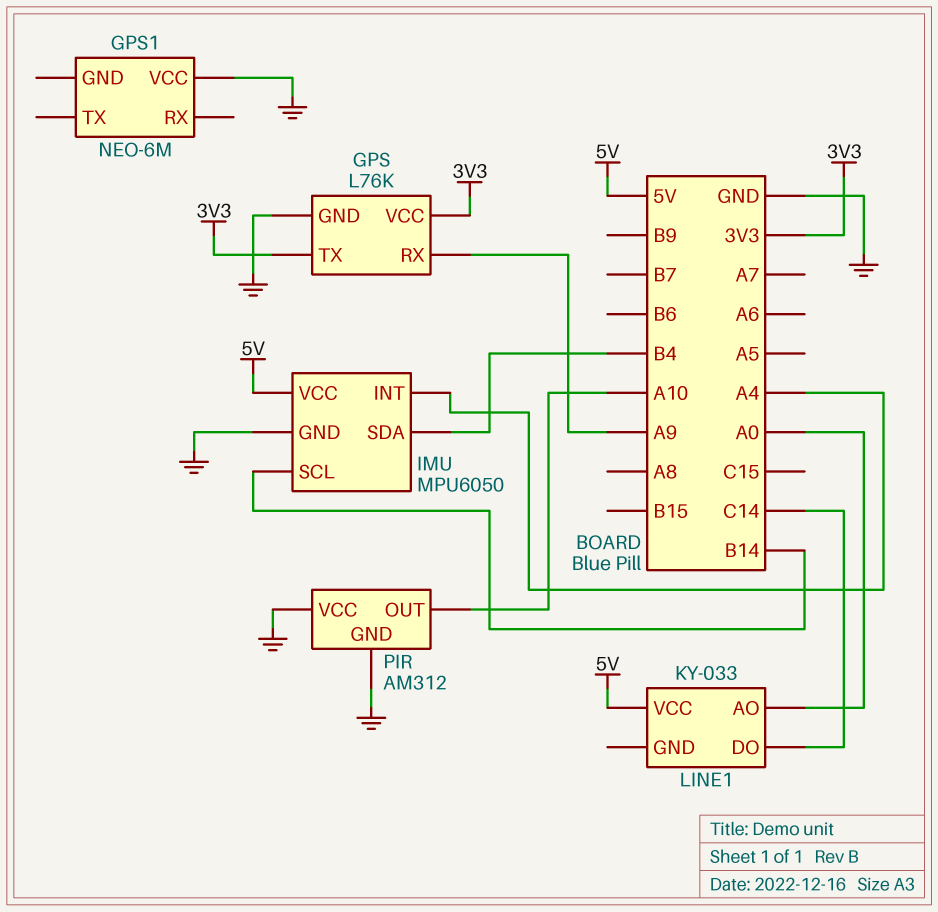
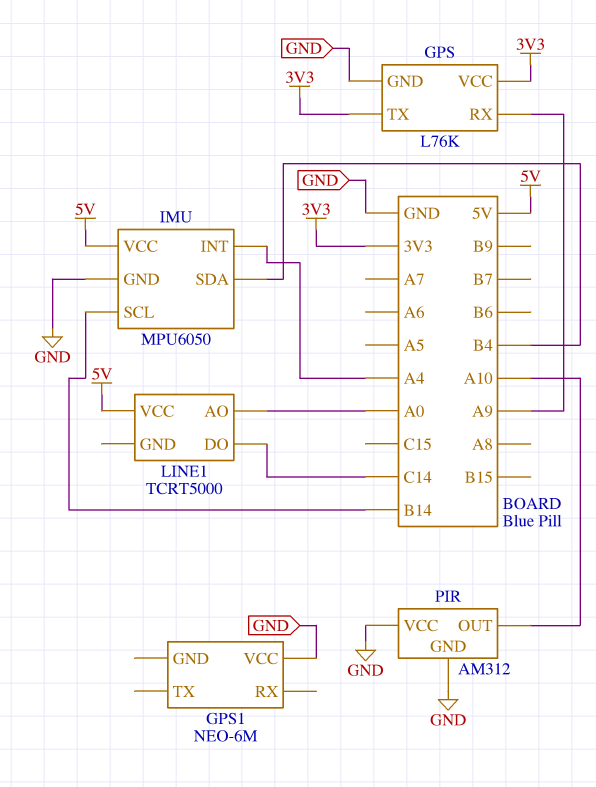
LINE1: KY-033 -> TCRT5000

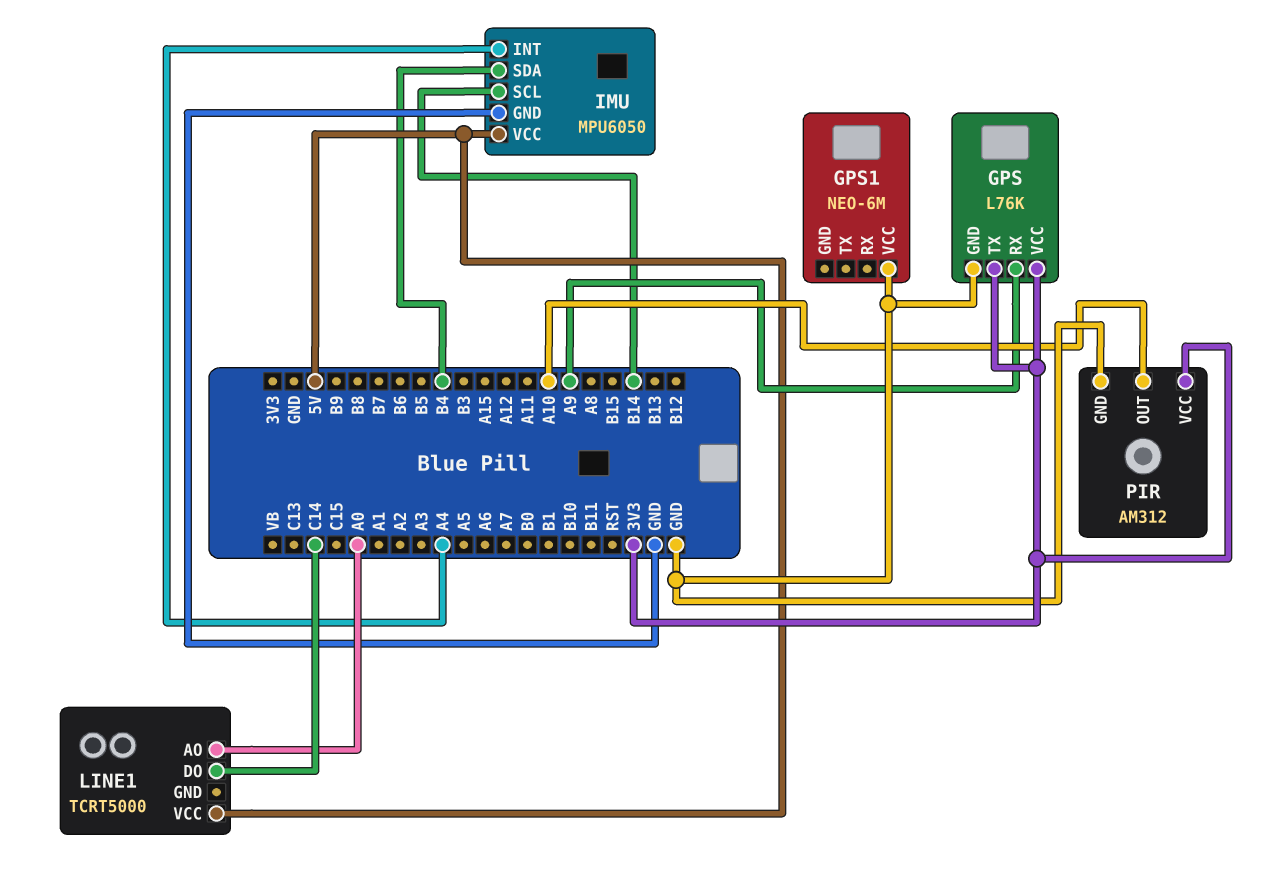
PIR pin VCC: GND -> 3V3

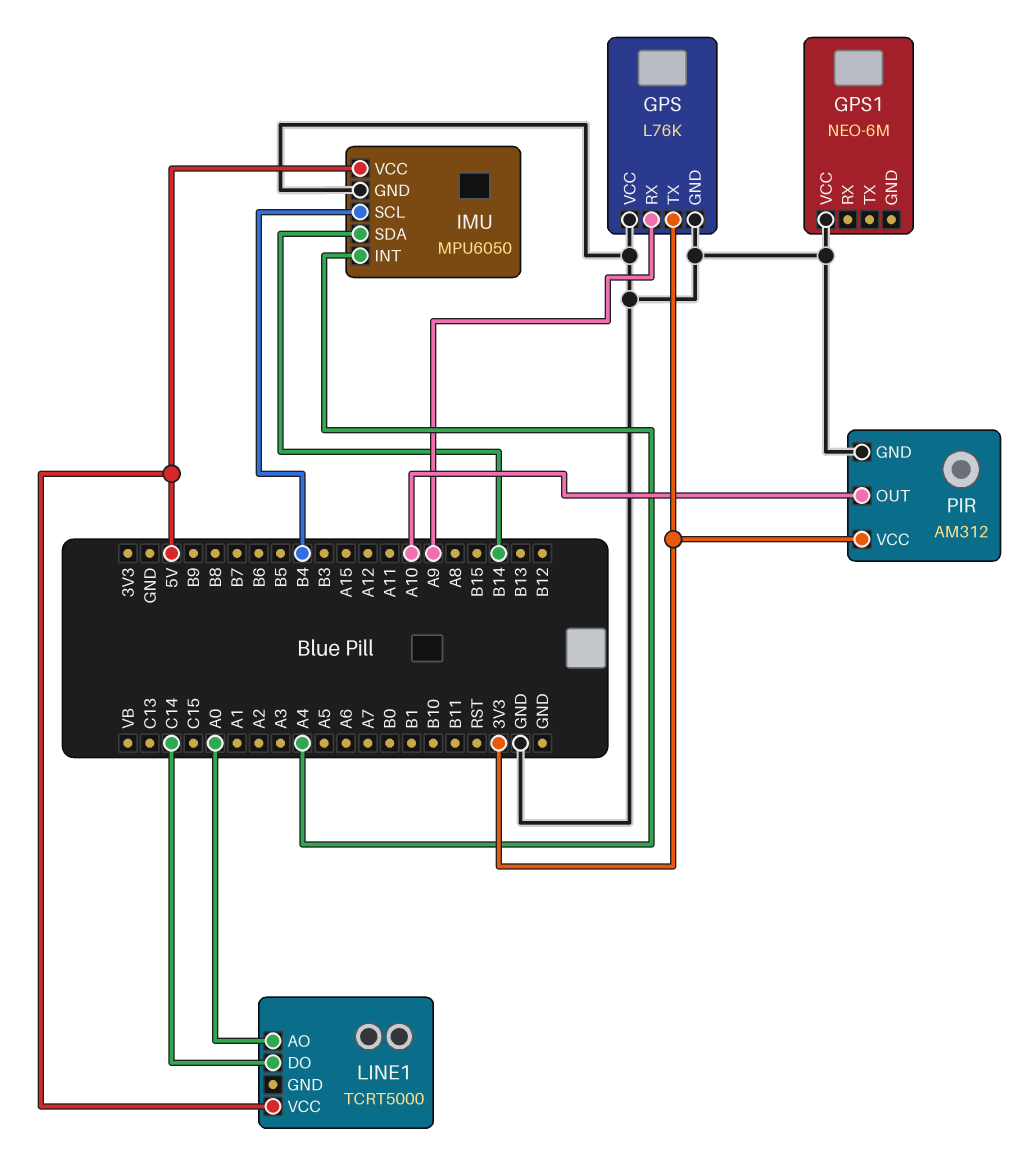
GPS pin VCC: 3V3 -> GND
IMU pin SCL: B14 -> B4
IMU pin SDA: B4 -> B14

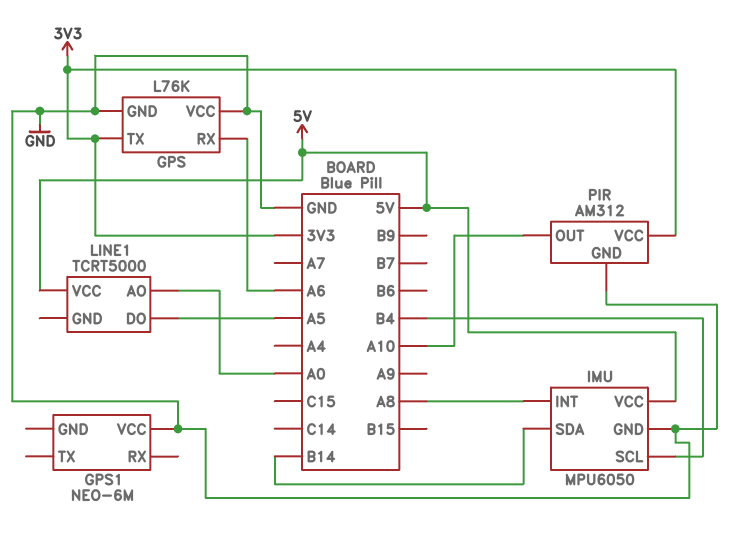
GPS pin RX: A9 -> A6
IMU pin INT: A4 -> A8
LINE1 pin DO: C14 -> A5

